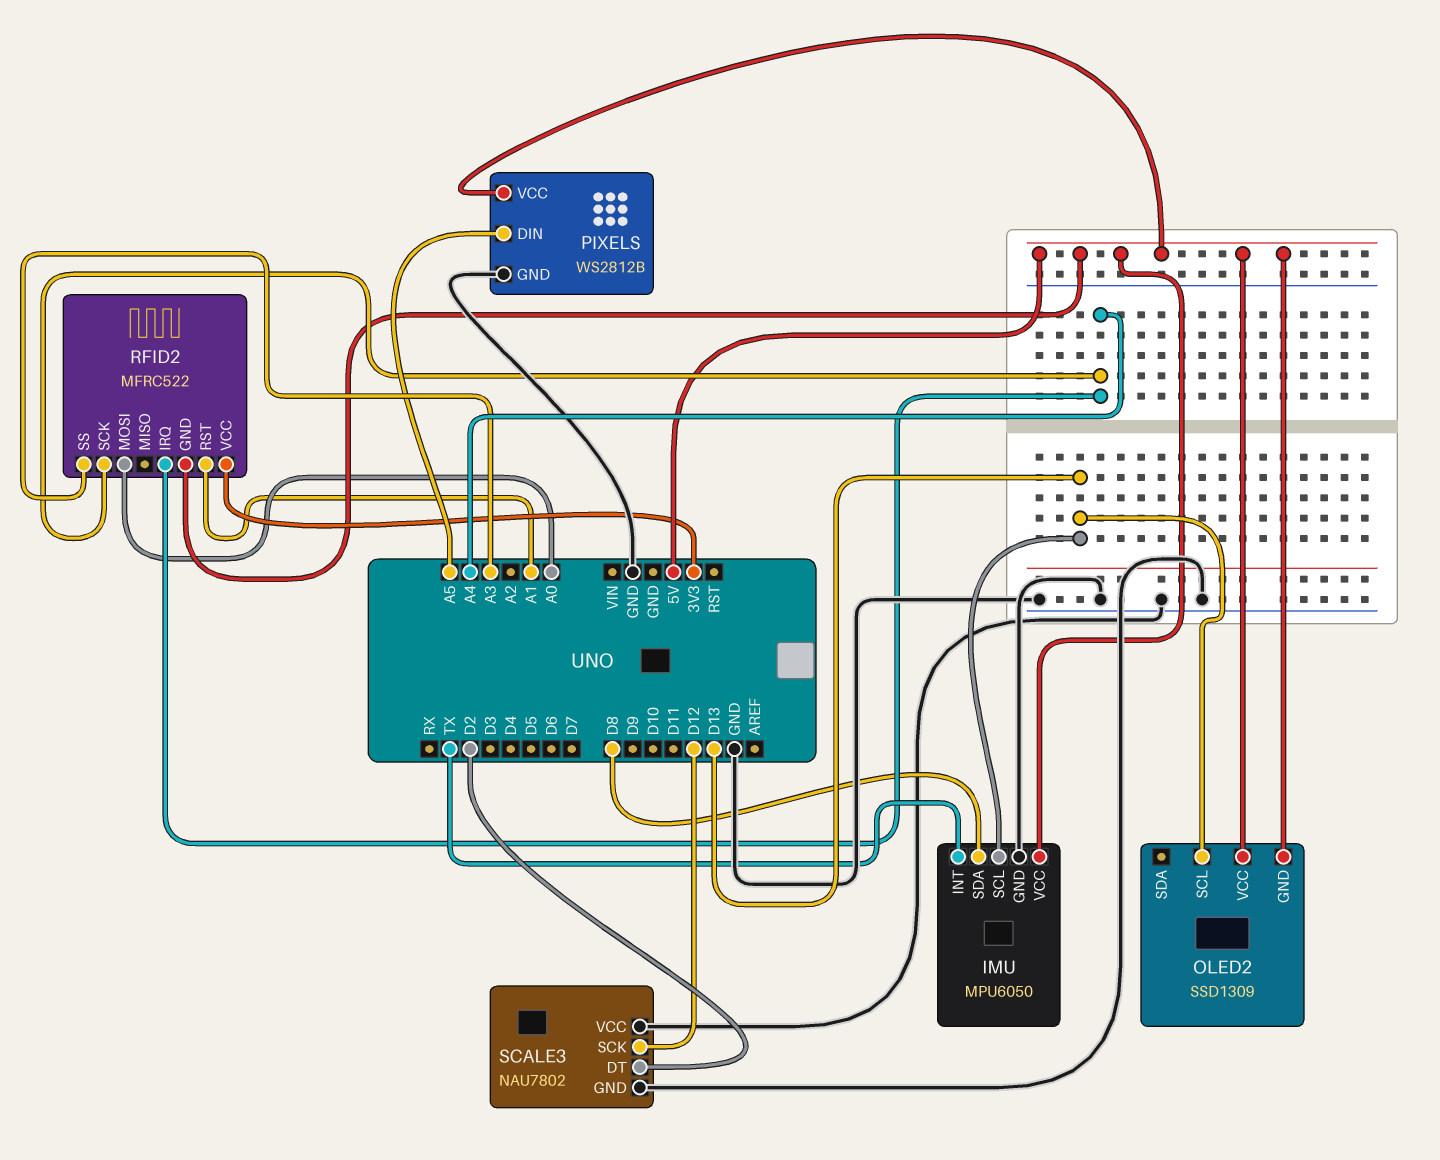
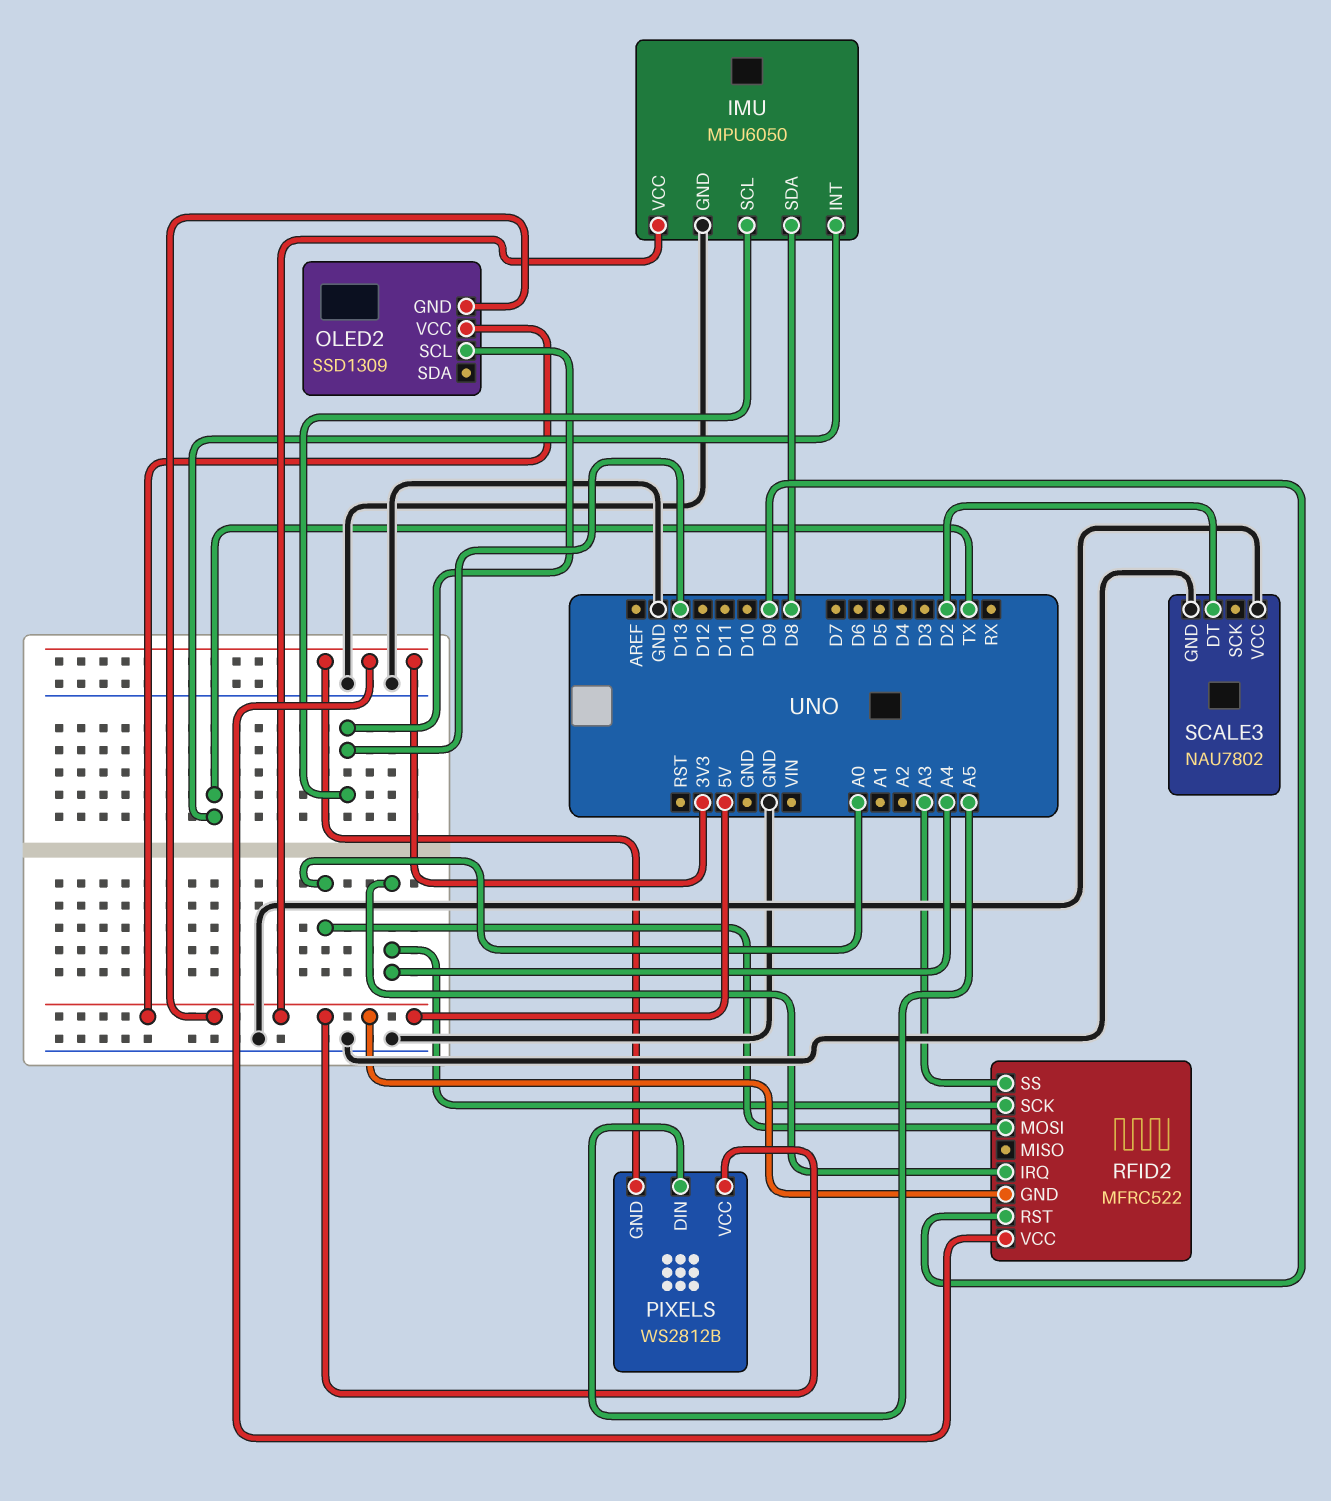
PIXELS pin GND: GND -> 3V3
RFID2 pin RST: A1 -> D9
SCALE3 pin SCK: D12 -> none

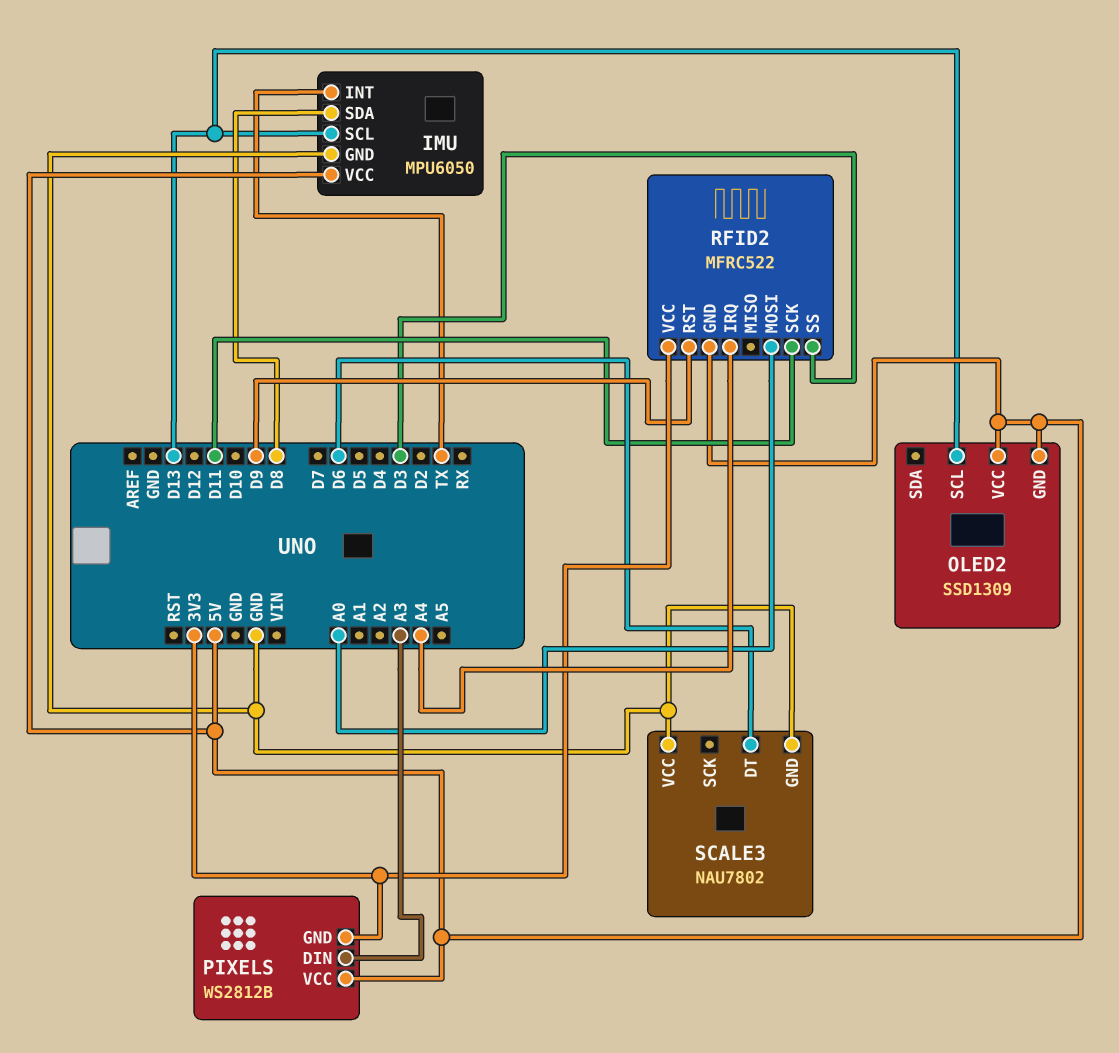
PIXELS pin DIN: A5 -> A3
RFID2 pin SCK: A4 -> D11
RFID2 pin SS: A3 -> D3
SCALE3 pin DT: D2 -> D6

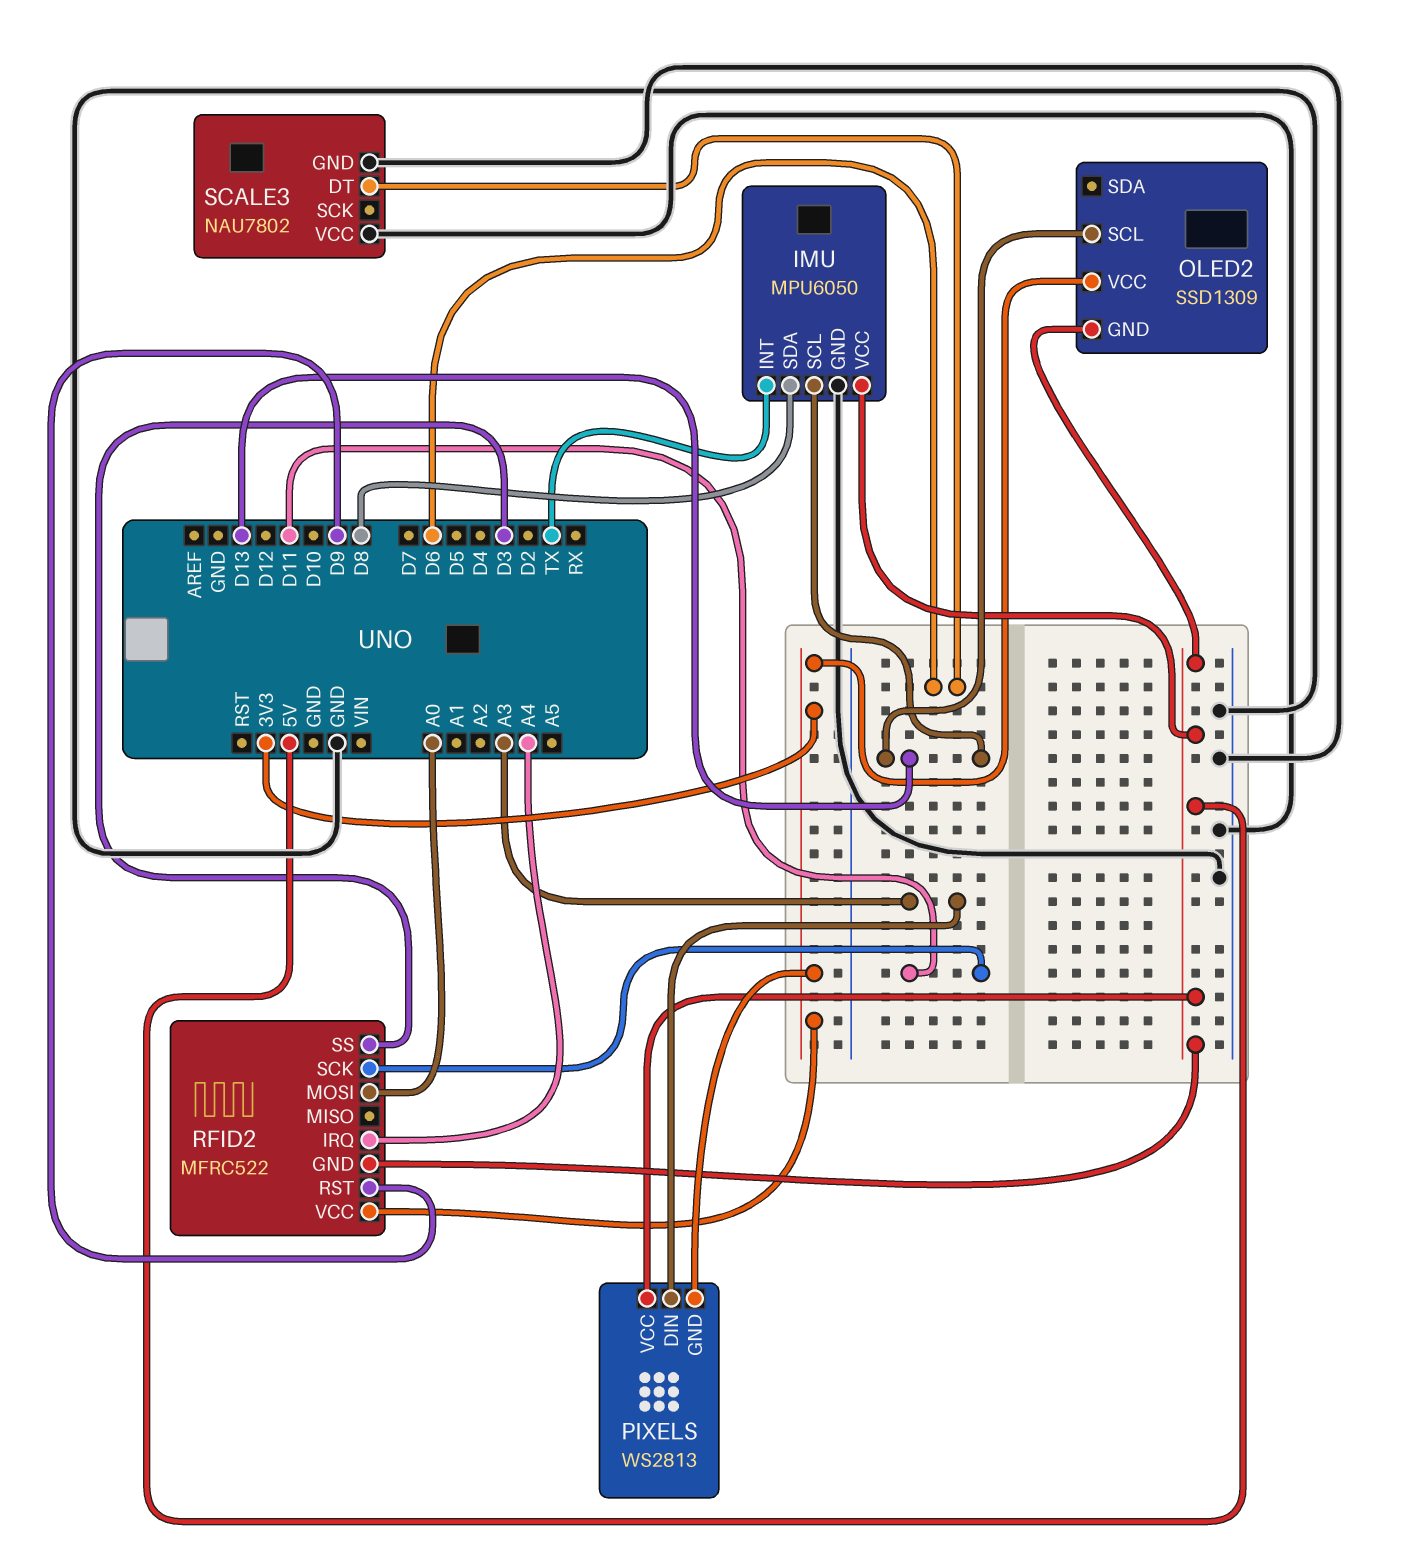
OLED2 pin VCC: 5V -> 3V3
PIXELS: WS2812B -> WS2813

